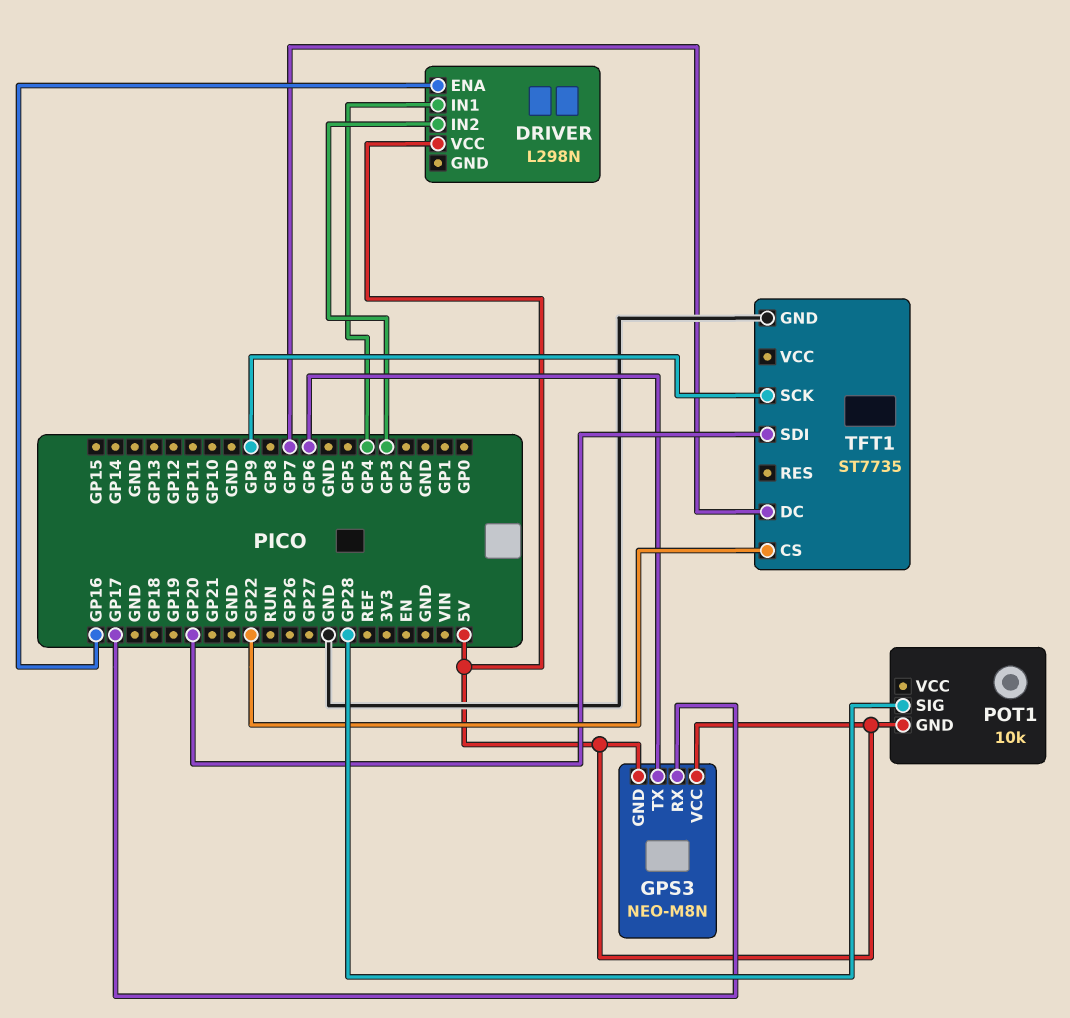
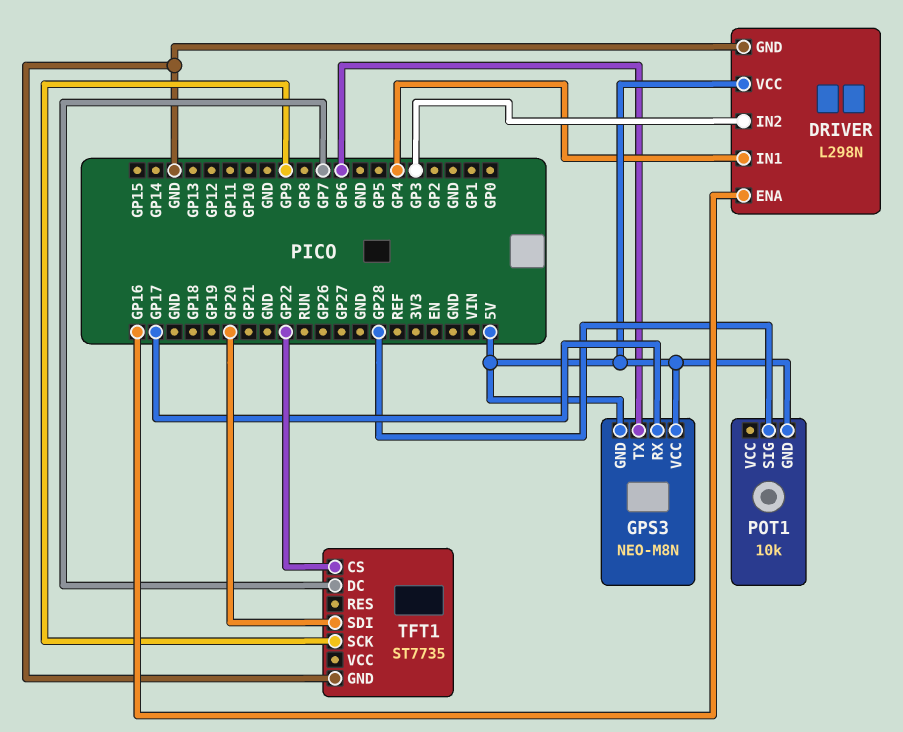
DRIVER pin GND: none -> GND

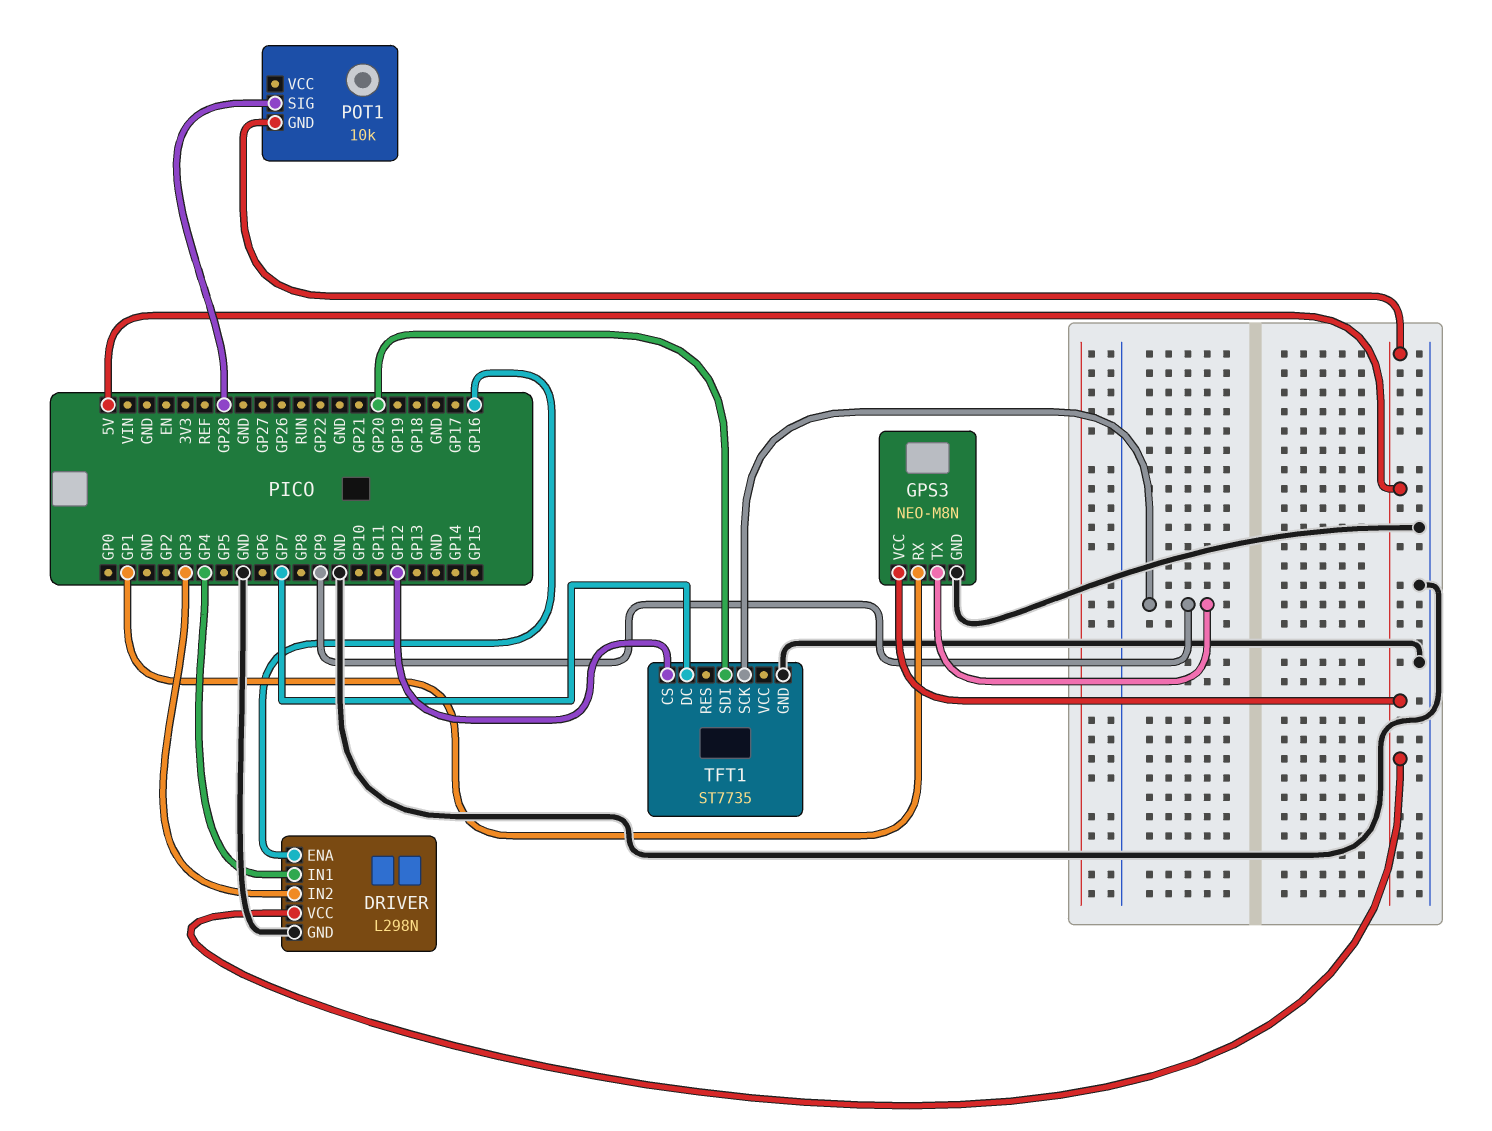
GPS3 pin GND: 5V -> GND
GPS3 pin RX: GP17 -> GP1
GPS3 pin TX: GP6 -> GP9
TFT1 pin CS: GP22 -> GP12

